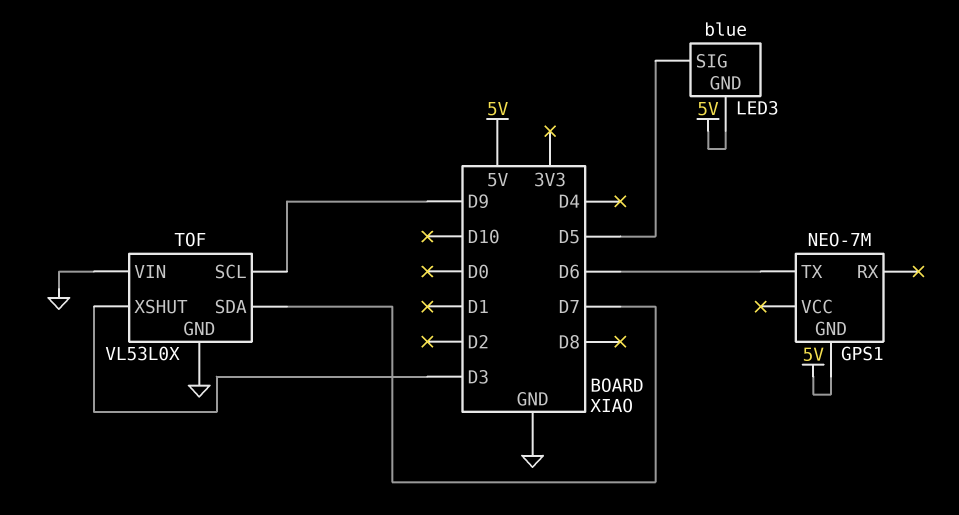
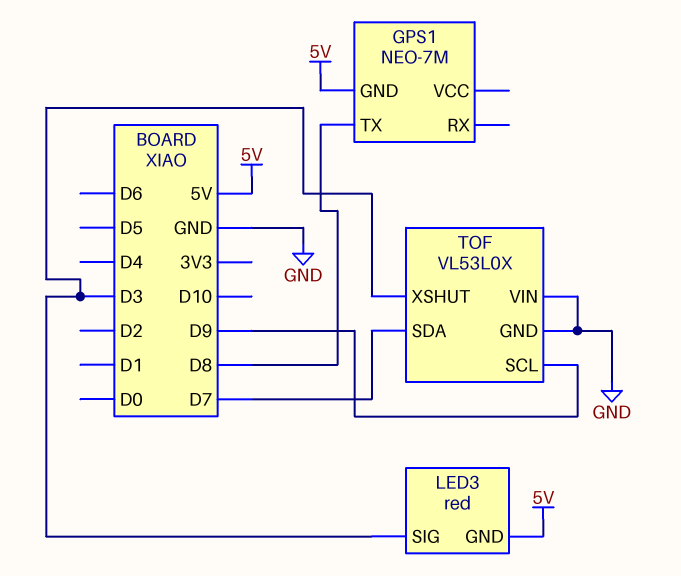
GPS1 pin TX: D6 -> D8
LED3: blue -> red
LED3 pin SIG: D5 -> D3

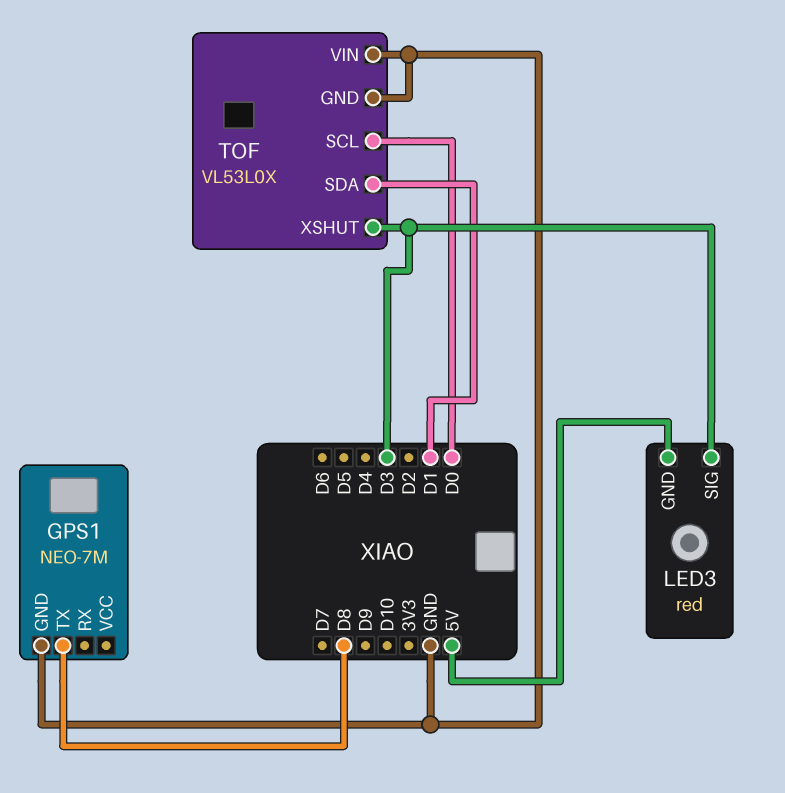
GPS1 pin GND: 5V -> GND
TOF pin SCL: D9 -> D0
TOF pin SDA: D7 -> D1

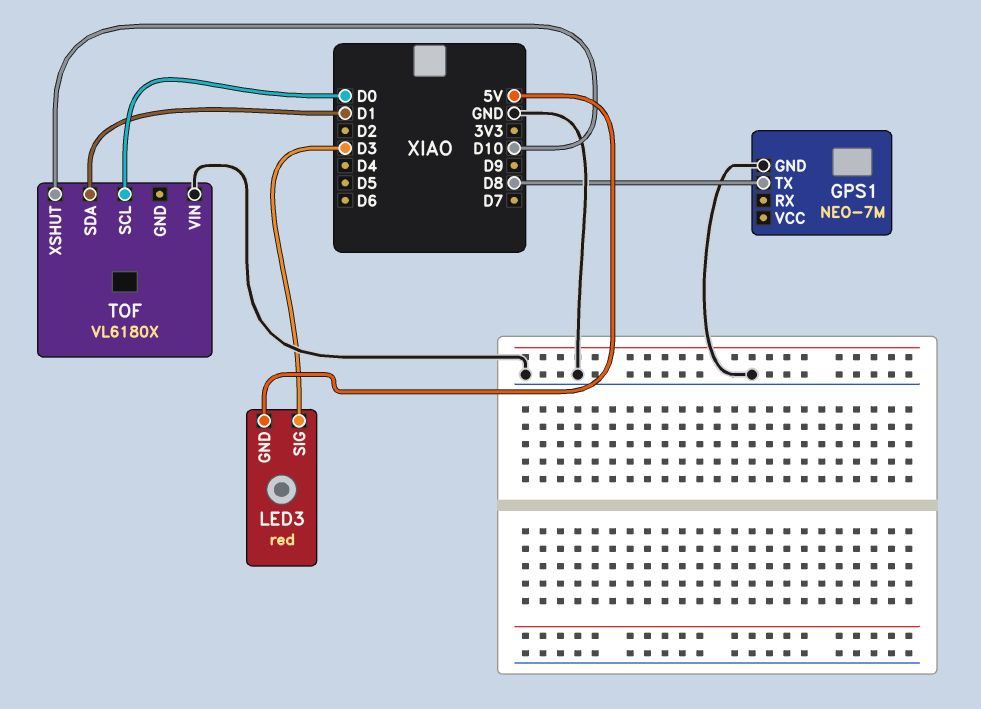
TOF: VL53L0X -> VL6180X
TOF pin GND: GND -> none
TOF pin XSHUT: D3 -> D10

